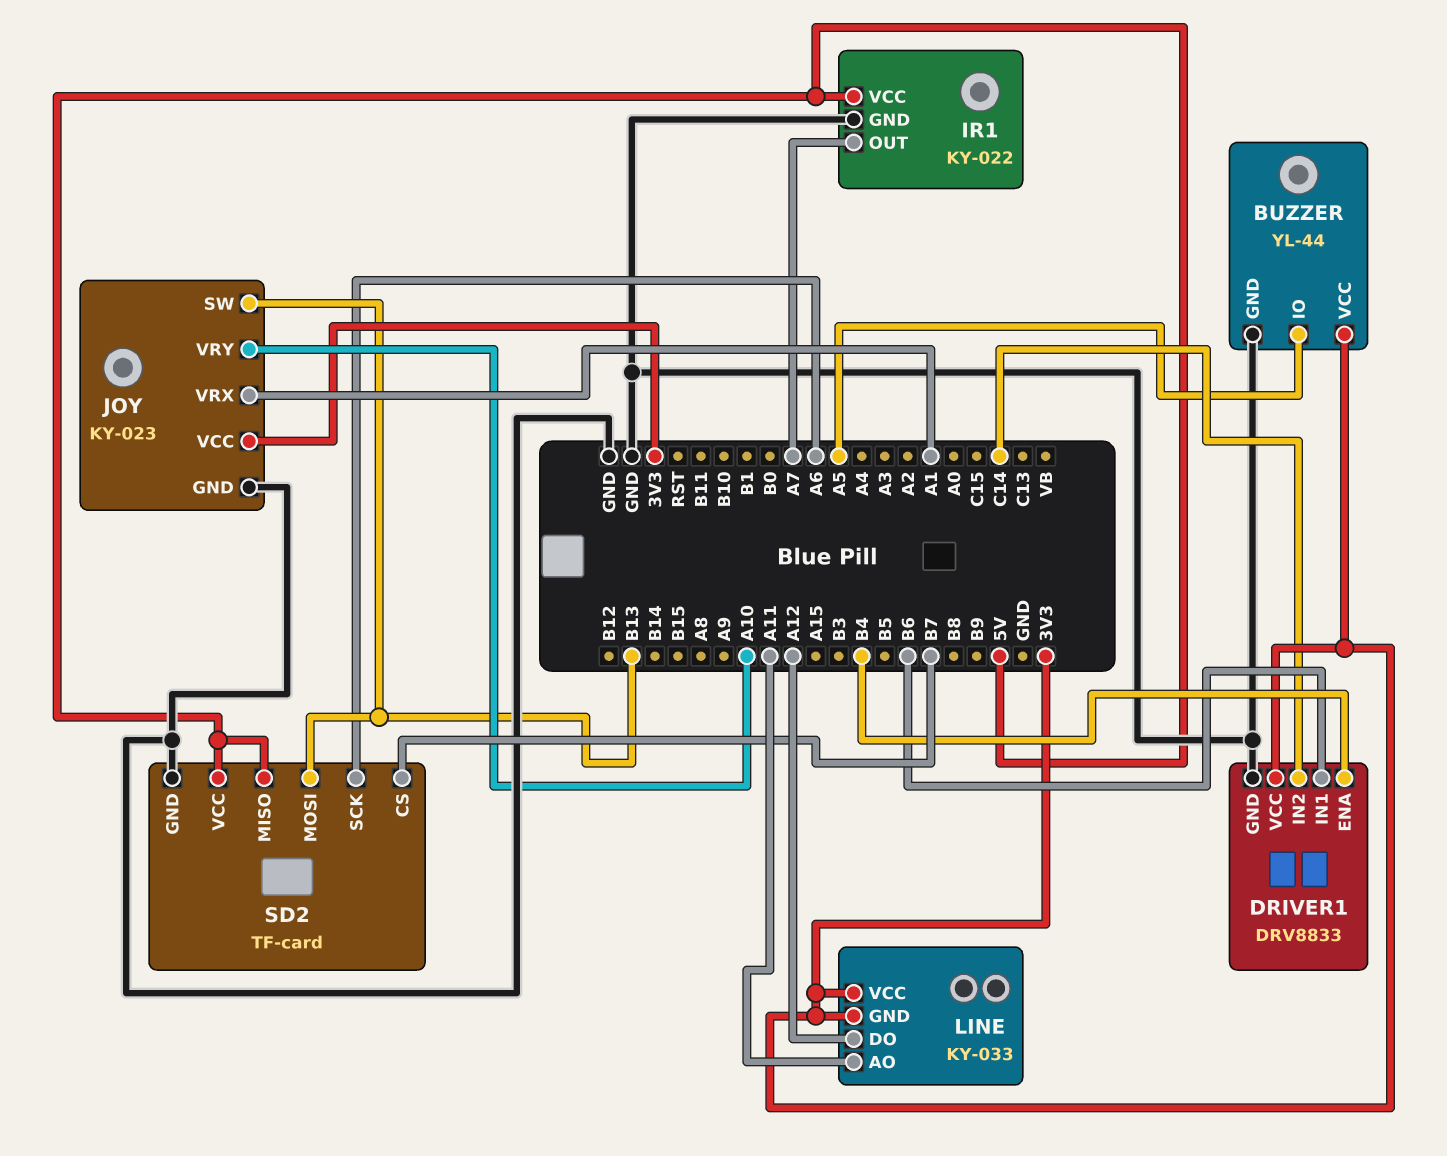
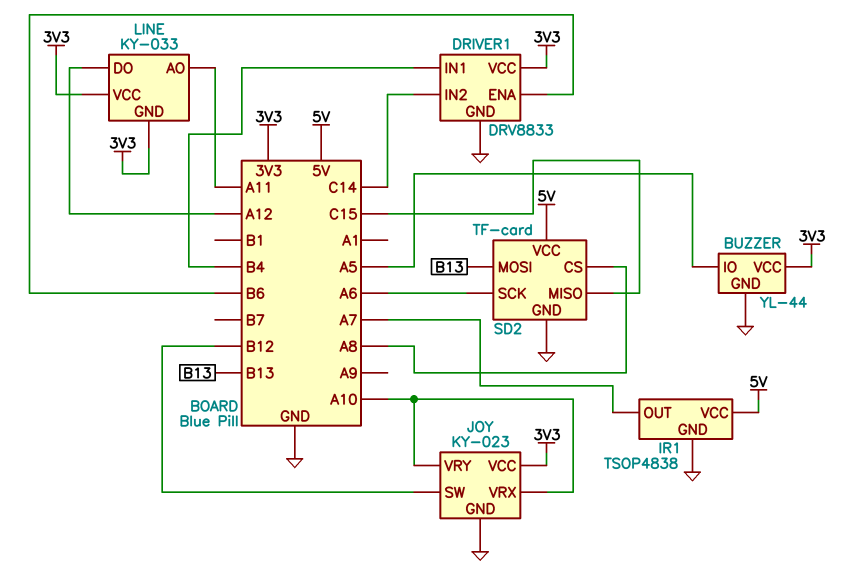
DRIVER1 pin ENA: B4 -> B6
DRIVER1 pin IN1: B6 -> B4
IR1: KY-022 -> TSOP4838
JOY pin SW: B13 -> B12
JOY pin VRX: A1 -> A10
SD2 pin CS: B7 -> A8
SD2 pin MISO: 5V -> C15

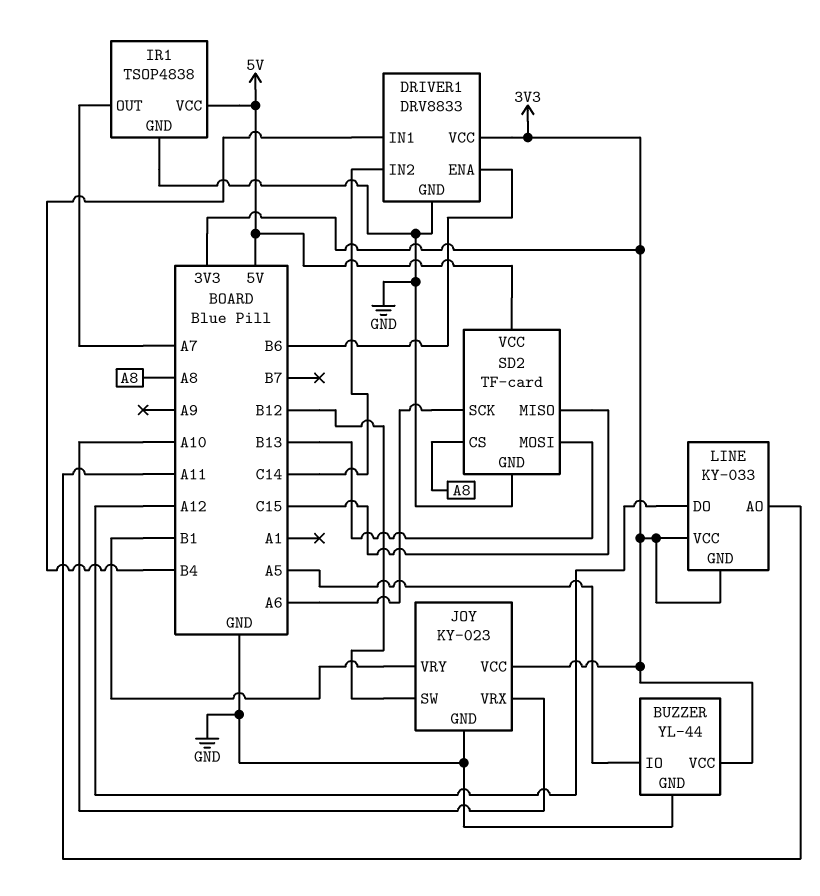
JOY pin VRY: A10 -> B1

